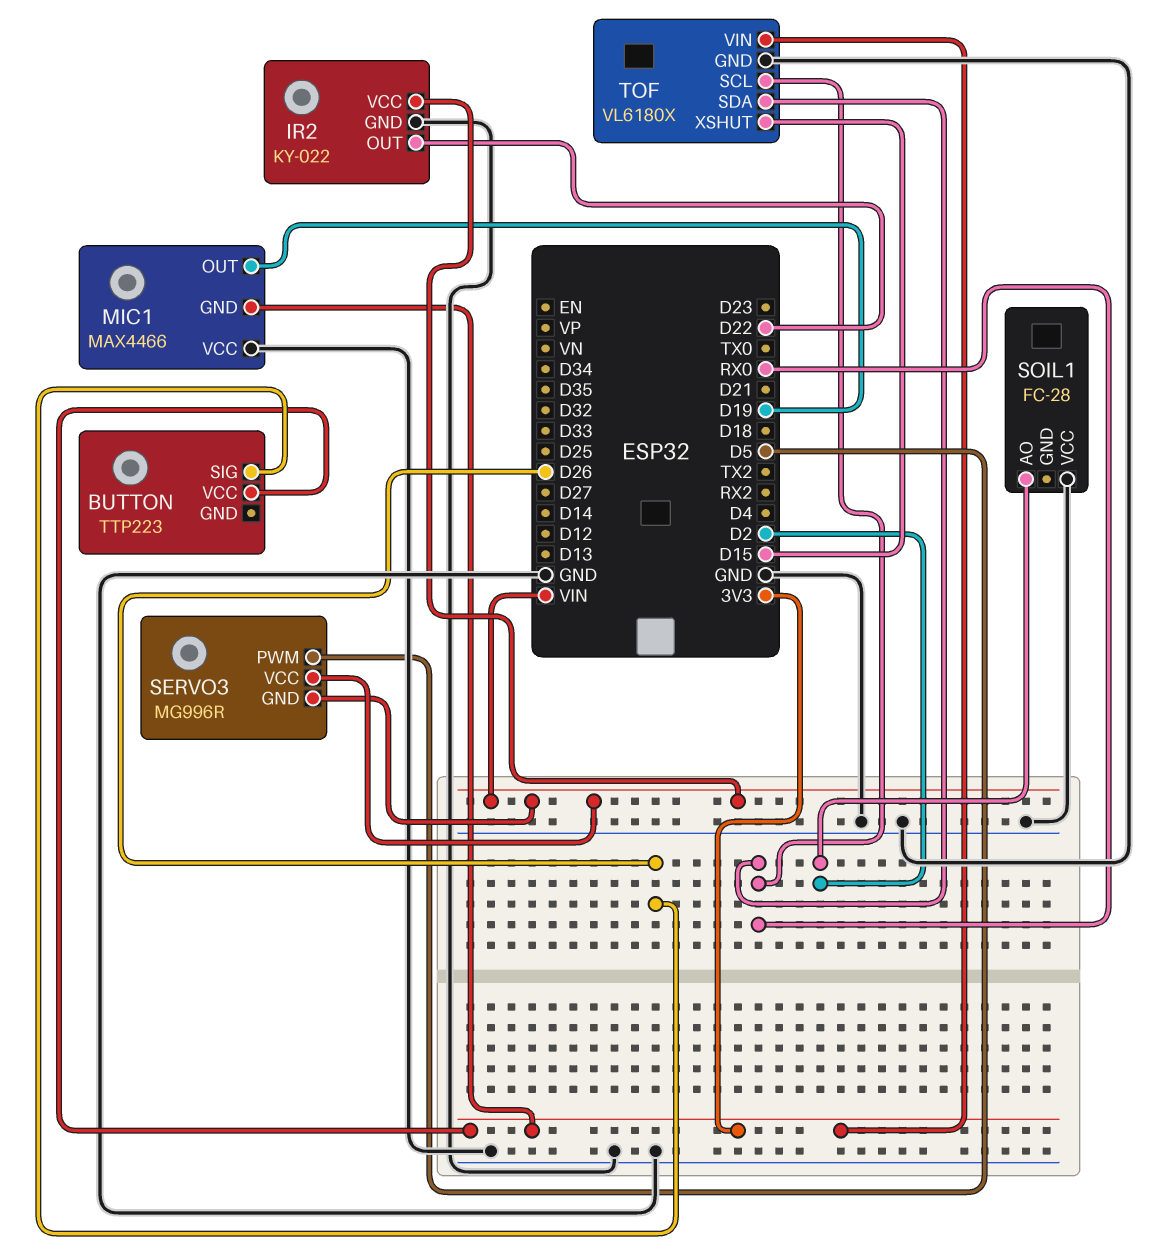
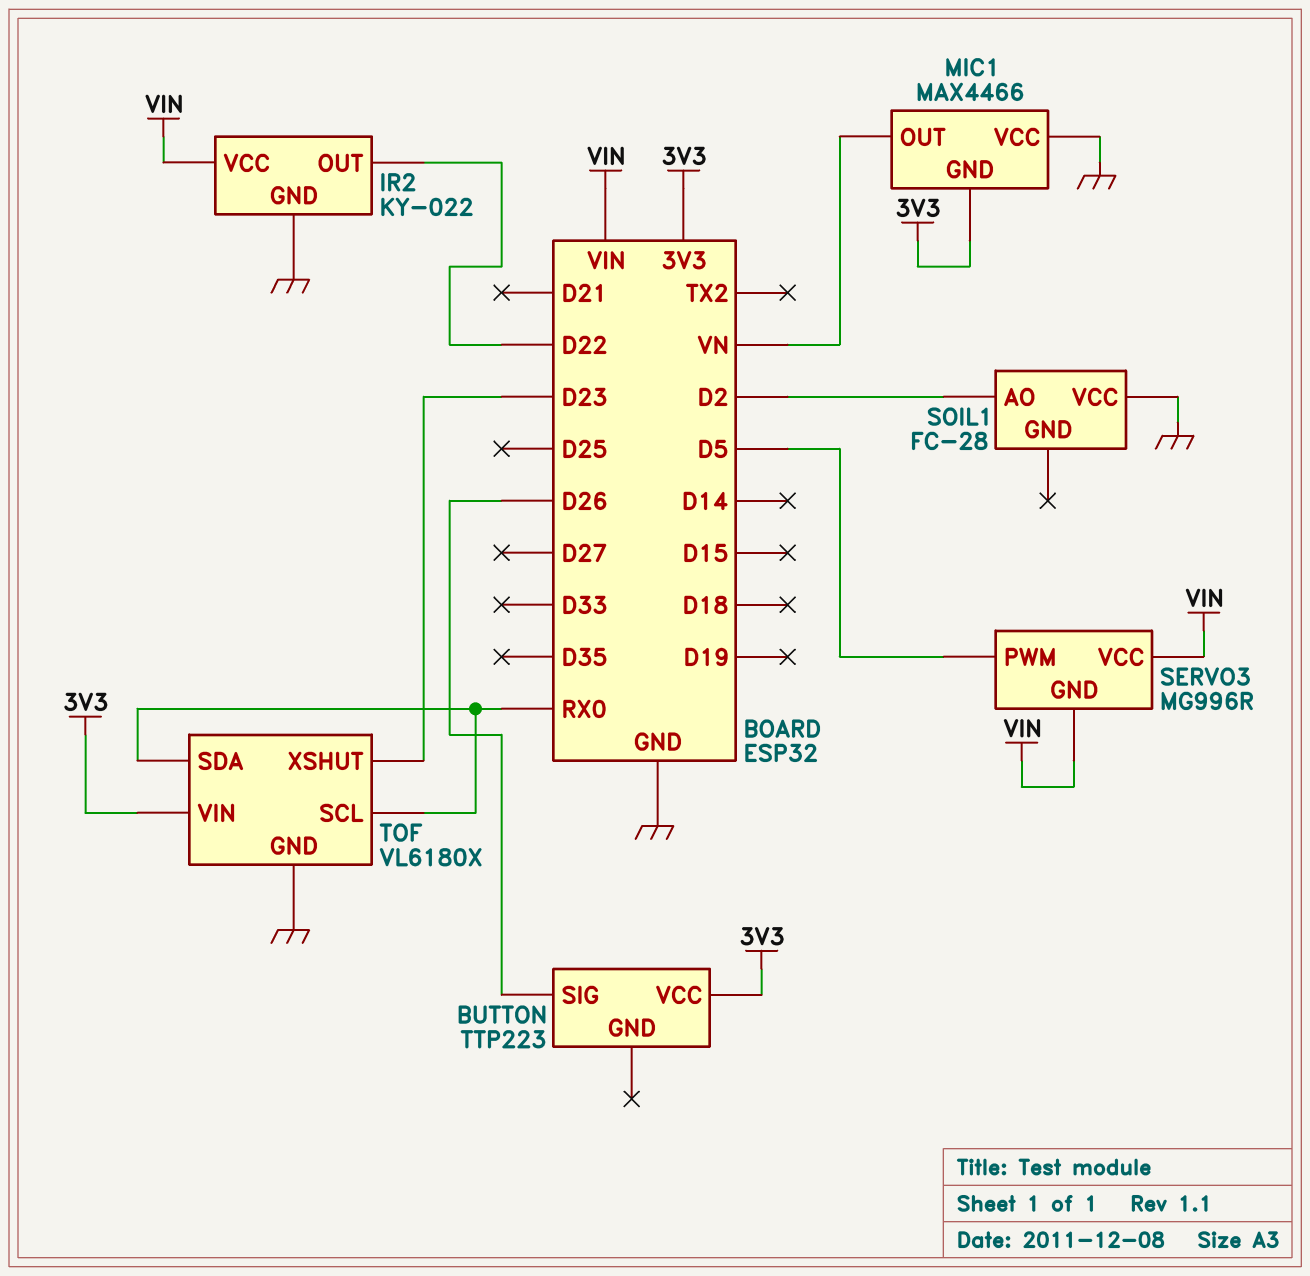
MIC1 pin OUT: D19 -> VN
TOF pin XSHUT: D15 -> D23

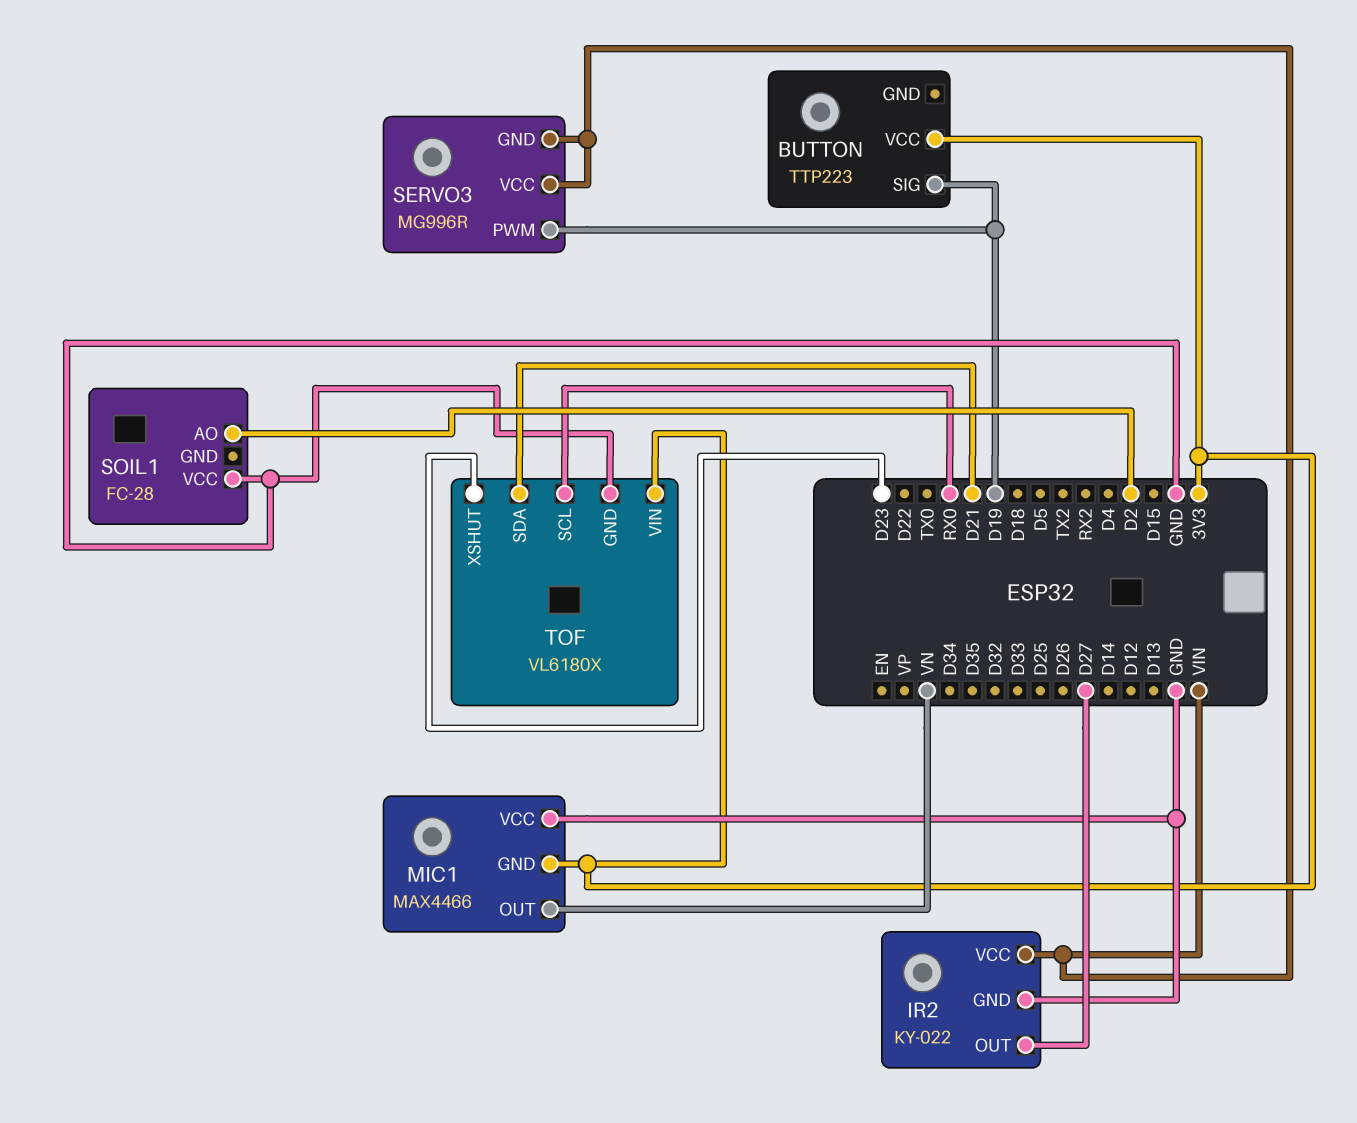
BUTTON pin SIG: D26 -> D19
IR2 pin OUT: D22 -> D27
SERVO3 pin PWM: D5 -> D19
TOF pin SDA: RX0 -> D21

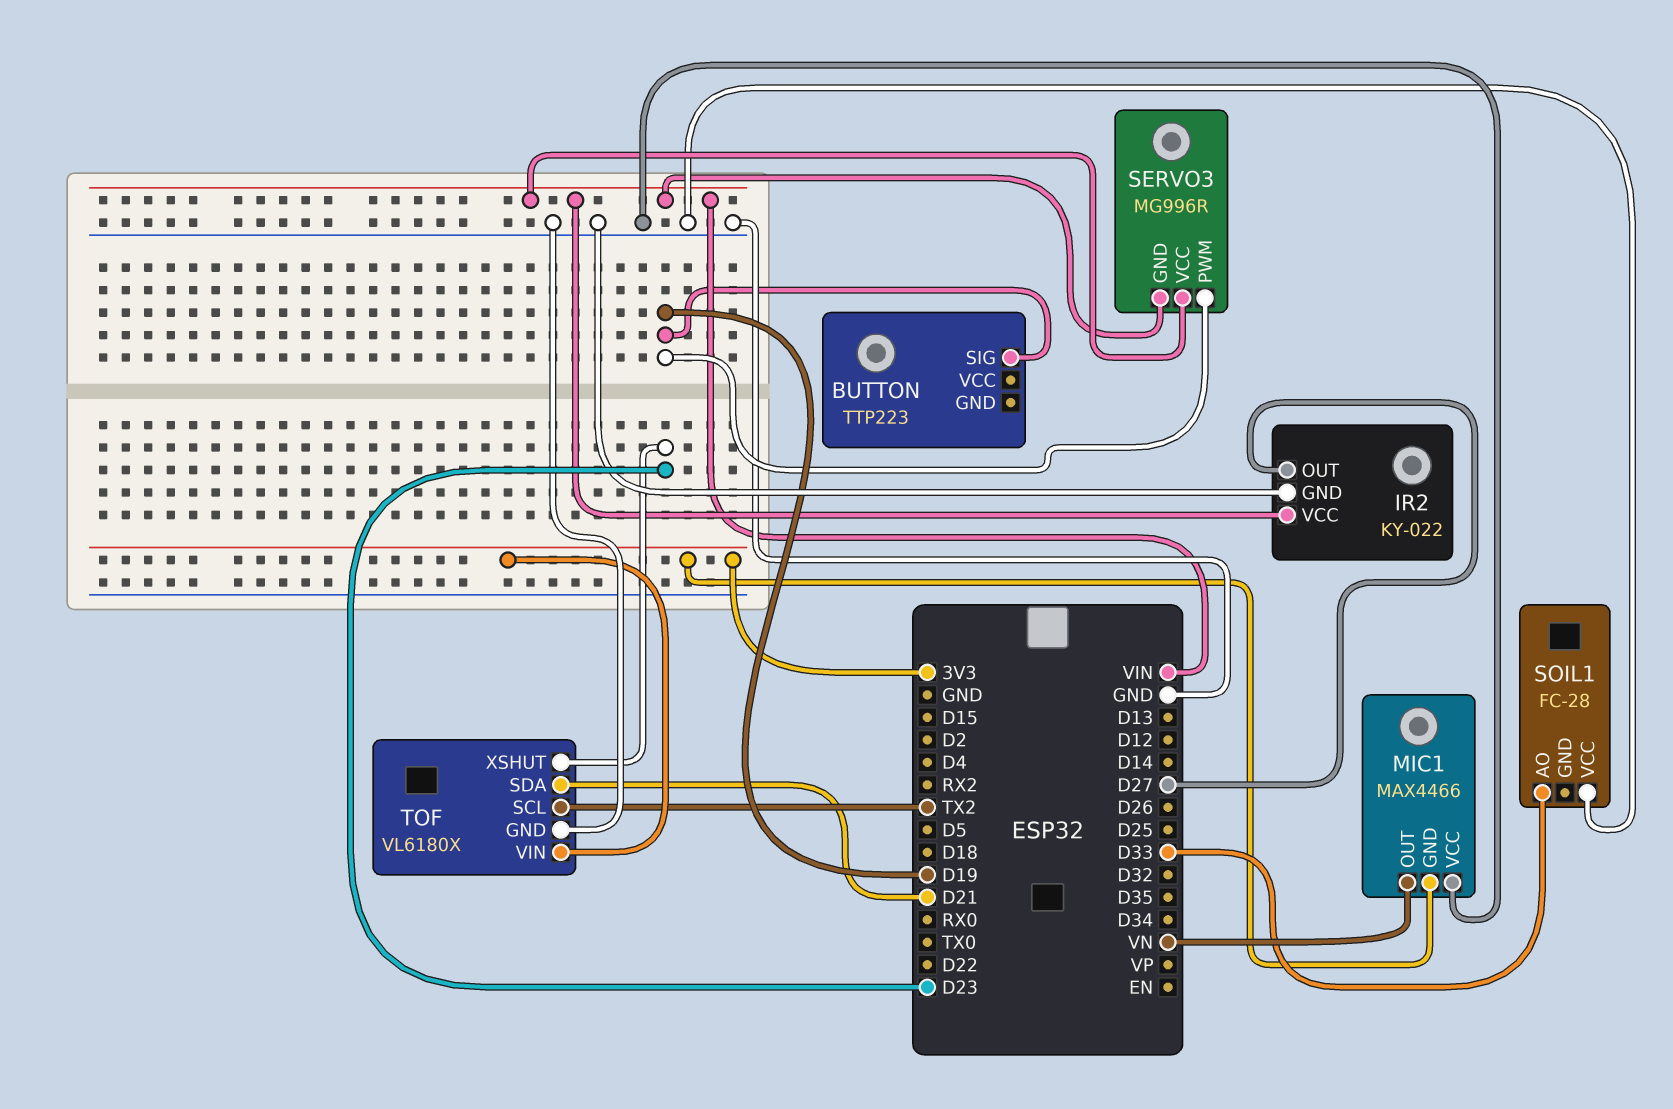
BUTTON pin VCC: 3V3 -> none
SOIL1 pin AO: D2 -> D33
TOF pin SCL: RX0 -> TX2

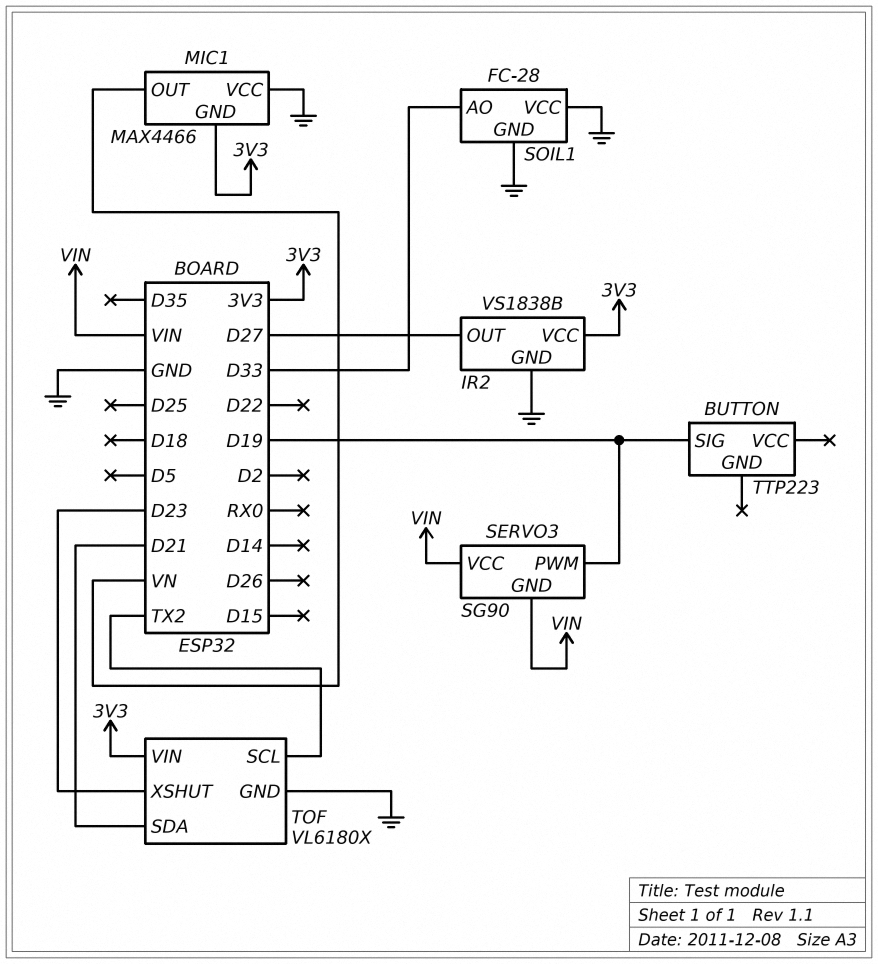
IR2: KY-022 -> VS1838B
IR2 pin VCC: VIN -> 3V3
SERVO3: MG996R -> SG90
SOIL1 pin GND: none -> GND

